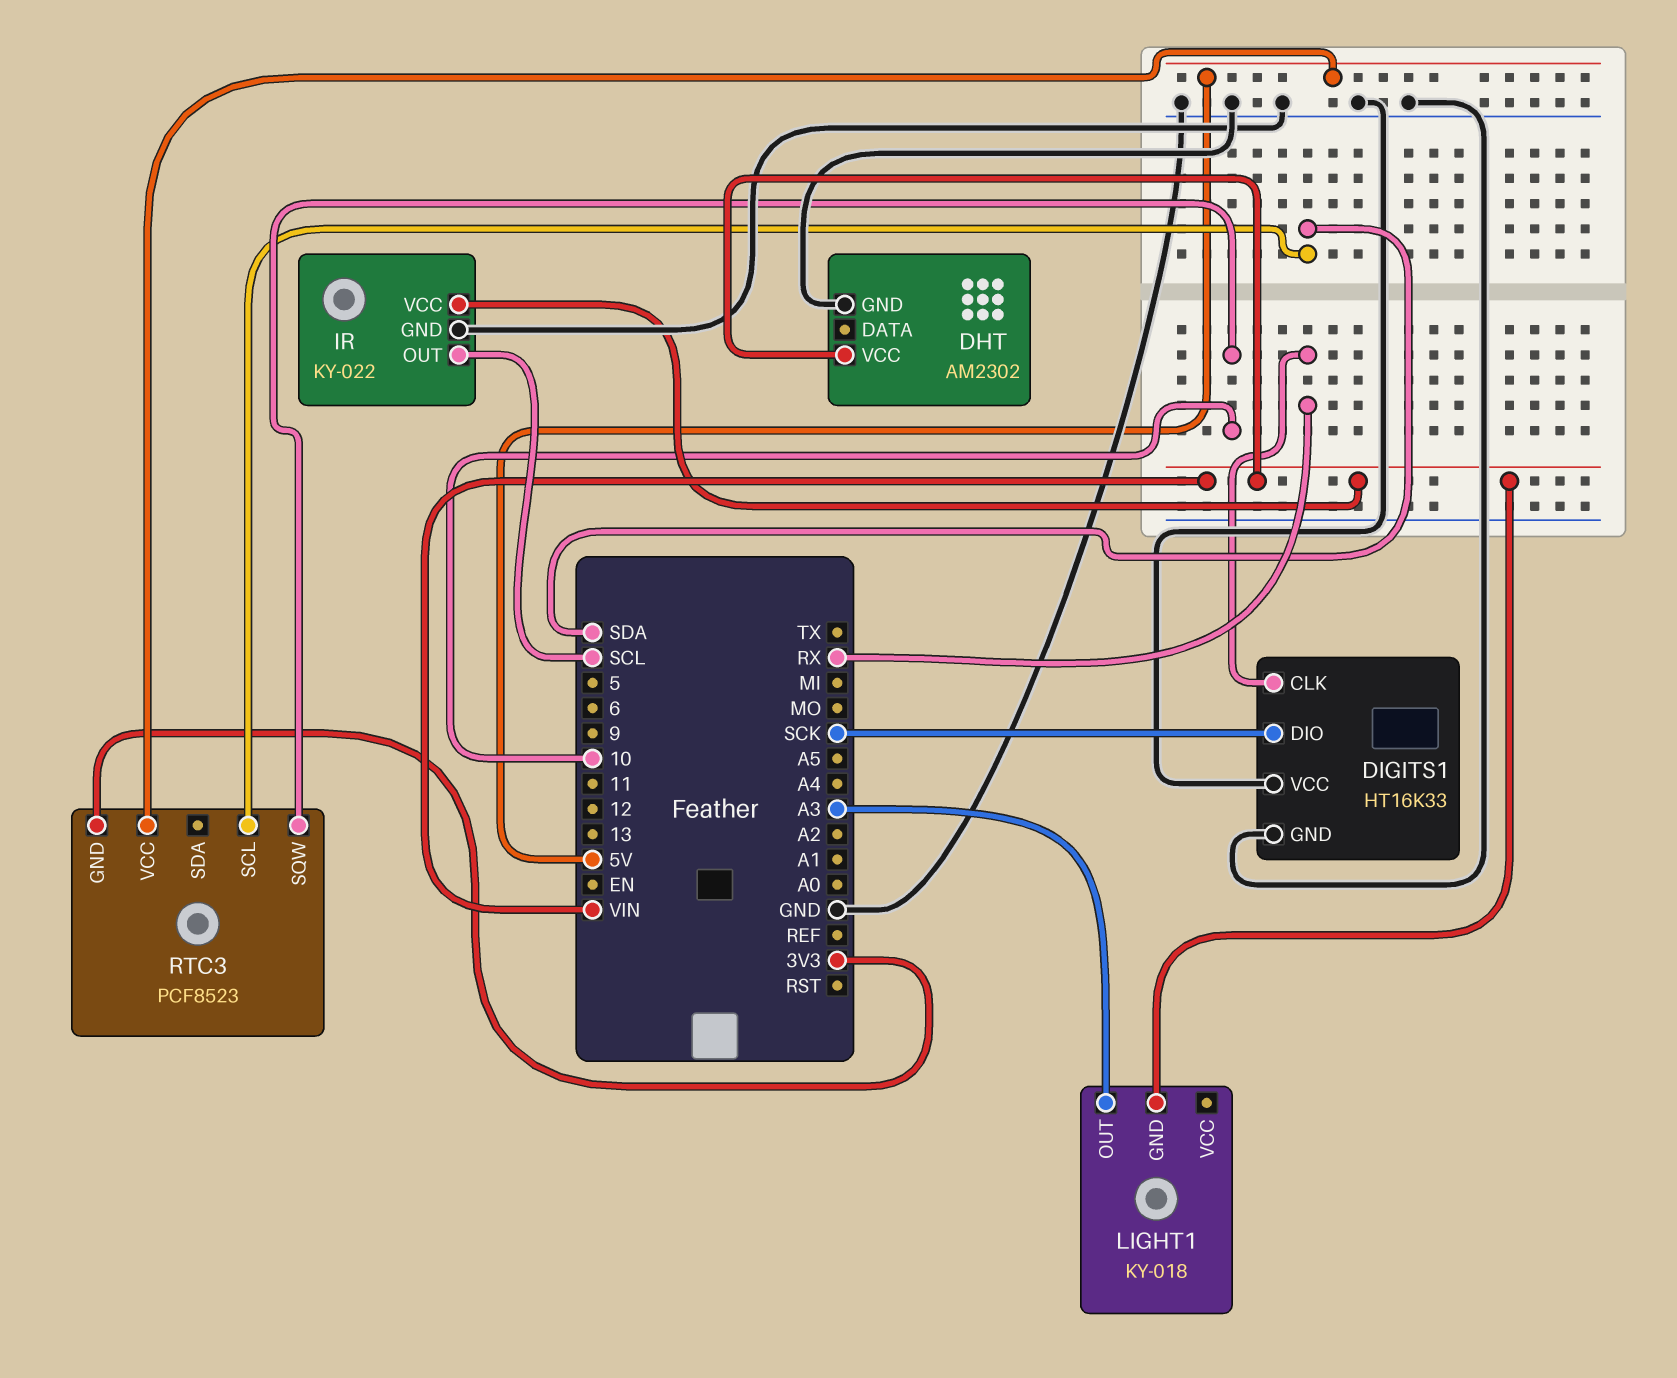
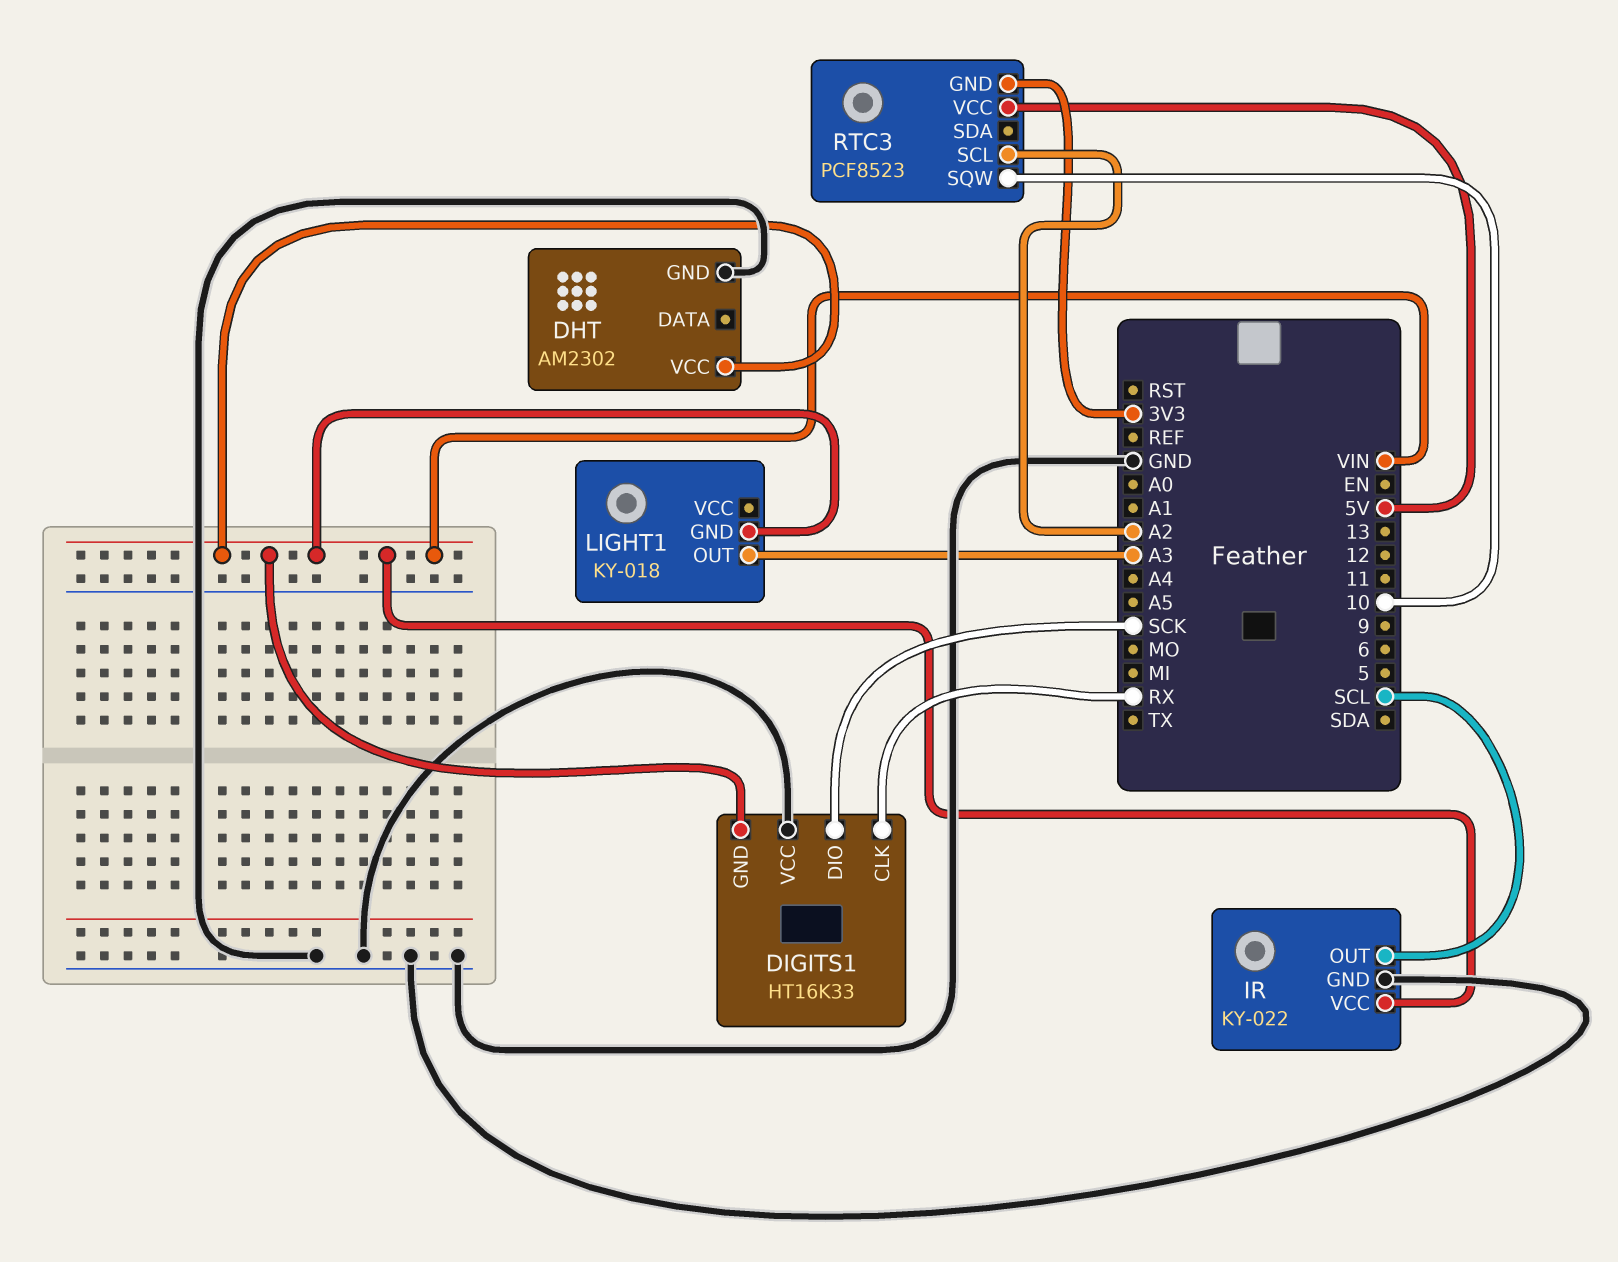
DIGITS1 pin GND: GND -> VIN
RTC3 pin SCL: SDA -> A2

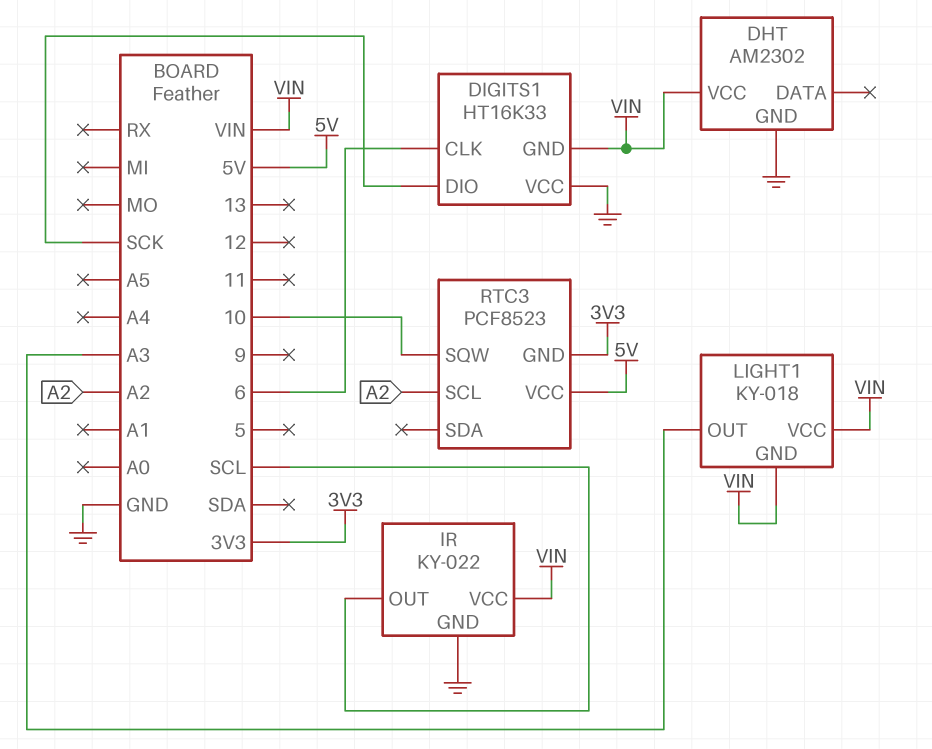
DIGITS1 pin CLK: RX -> 6
LIGHT1 pin VCC: none -> VIN

